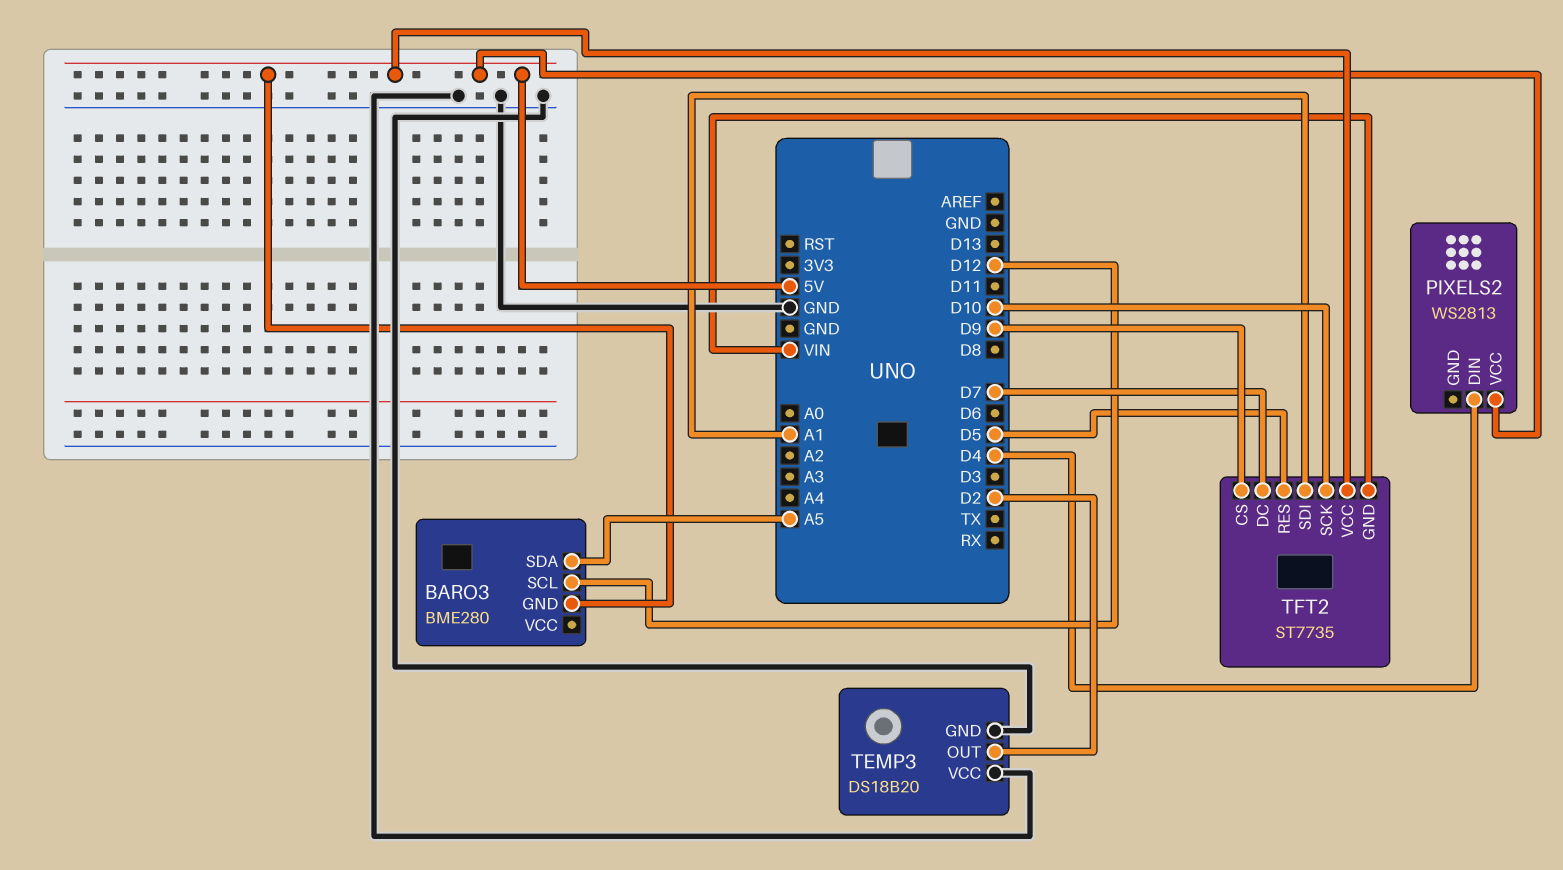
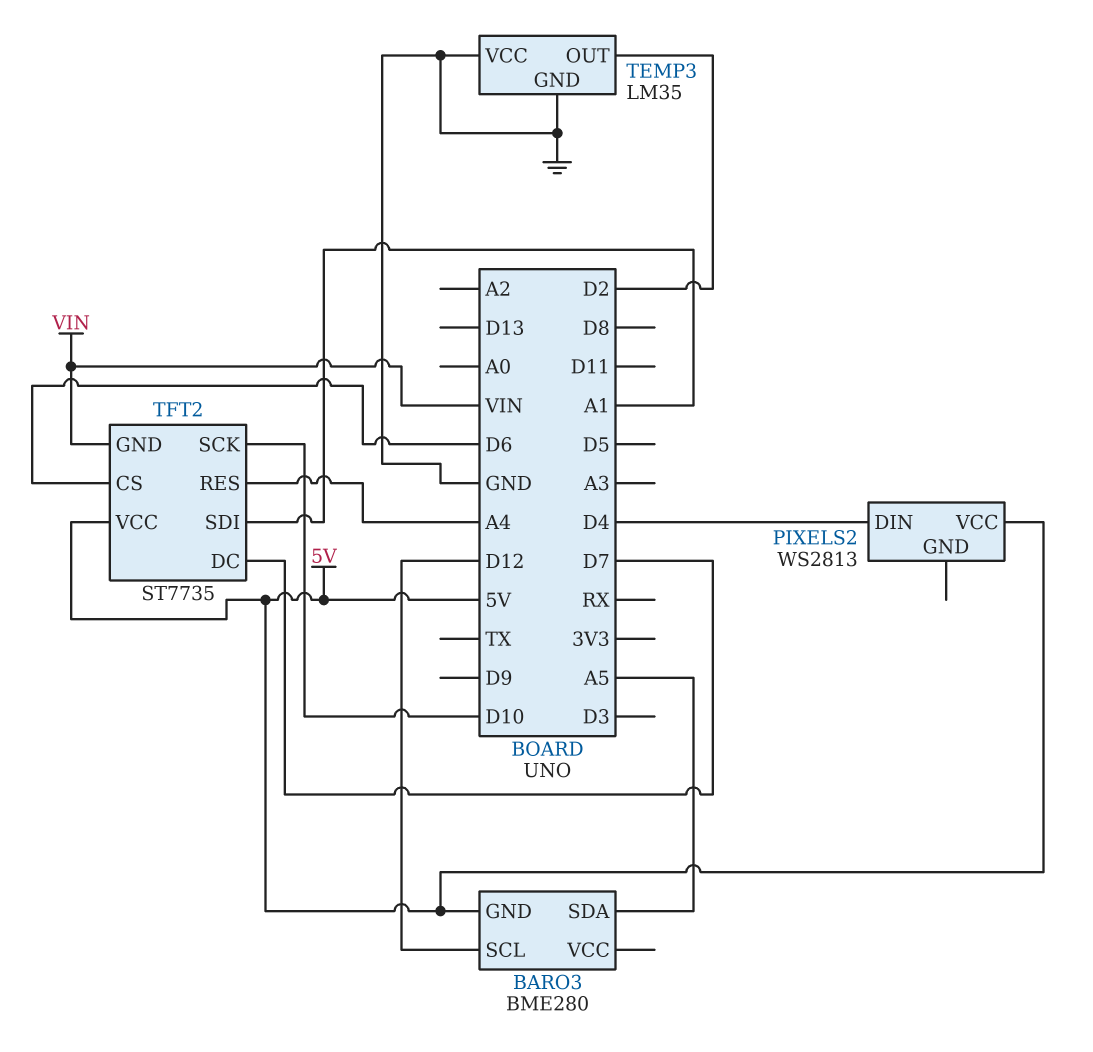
TEMP3: DS18B20 -> LM35
TFT2 pin CS: D9 -> D6
TFT2 pin RES: D5 -> A4

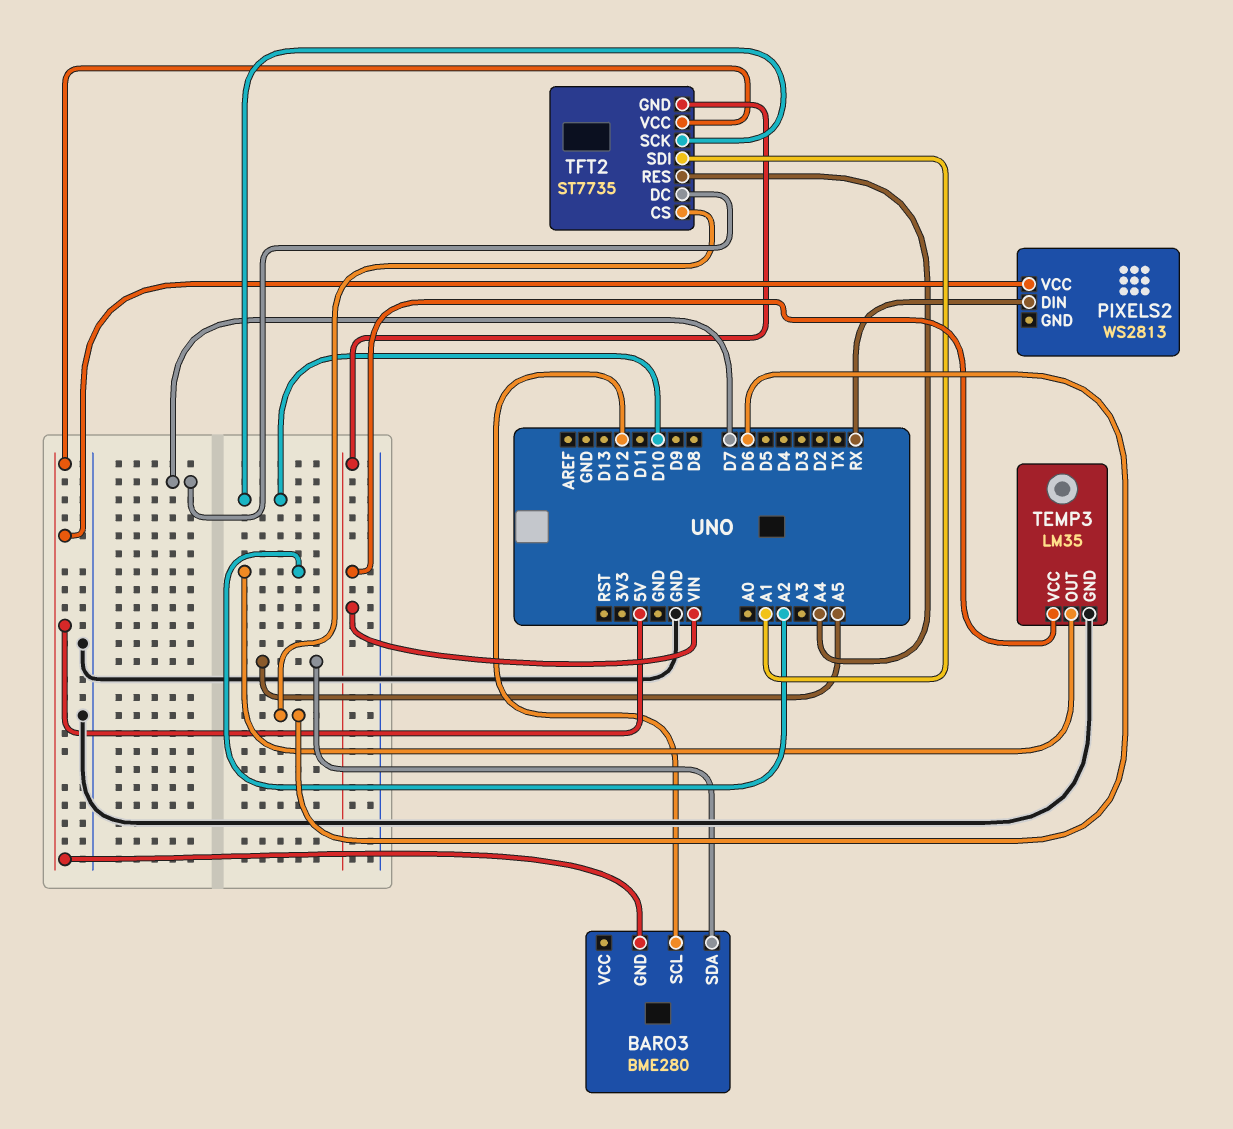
PIXELS2 pin DIN: D4 -> RX
TEMP3 pin OUT: D2 -> A2
TEMP3 pin VCC: GND -> VIN

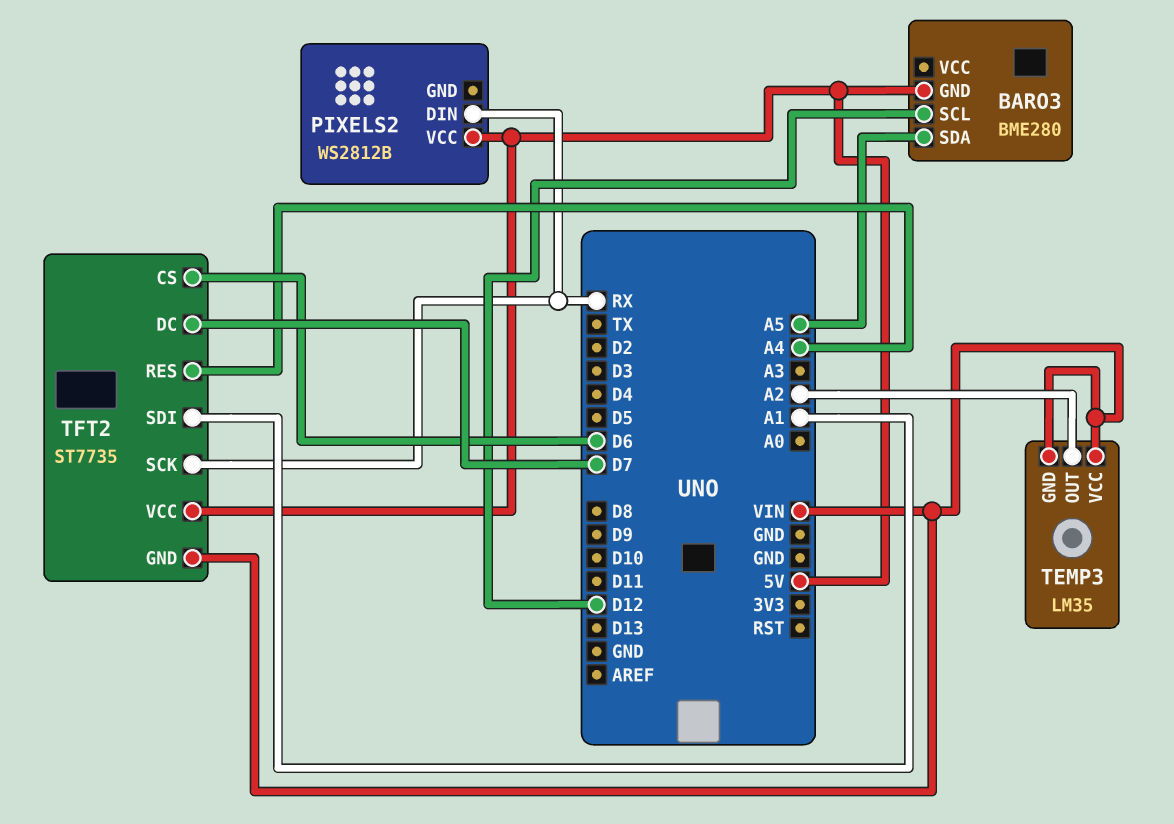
PIXELS2: WS2813 -> WS2812B
TEMP3 pin GND: GND -> VIN
TFT2 pin SCK: D10 -> RX

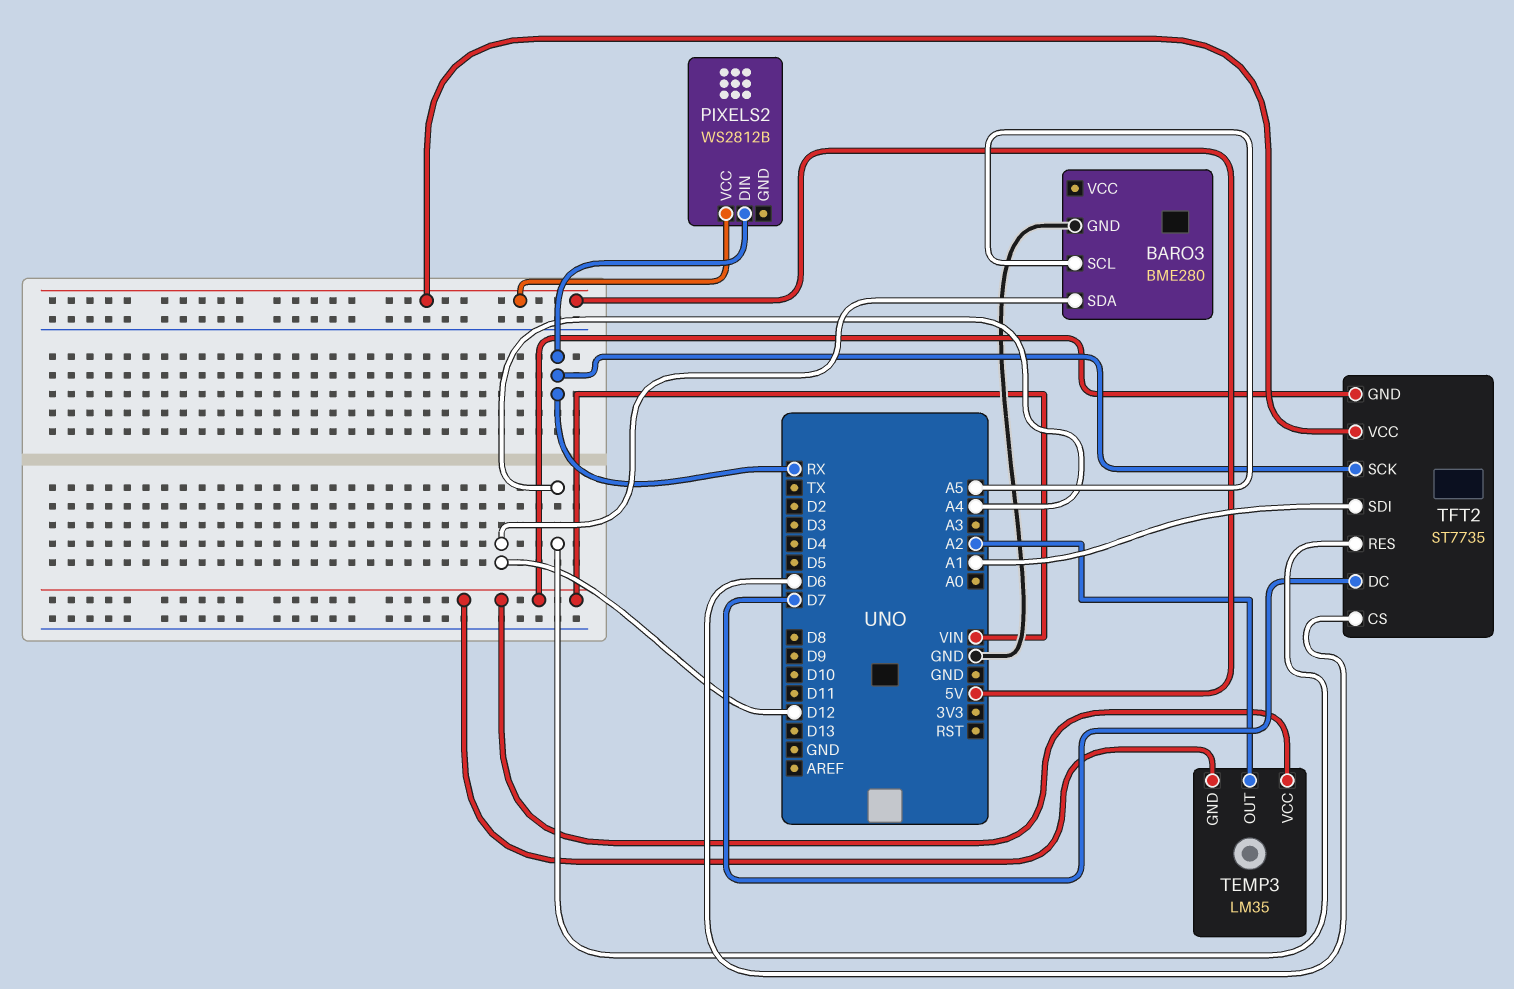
BARO3 pin GND: 5V -> GND
BARO3 pin SCL: D12 -> A5
BARO3 pin SDA: A5 -> D12

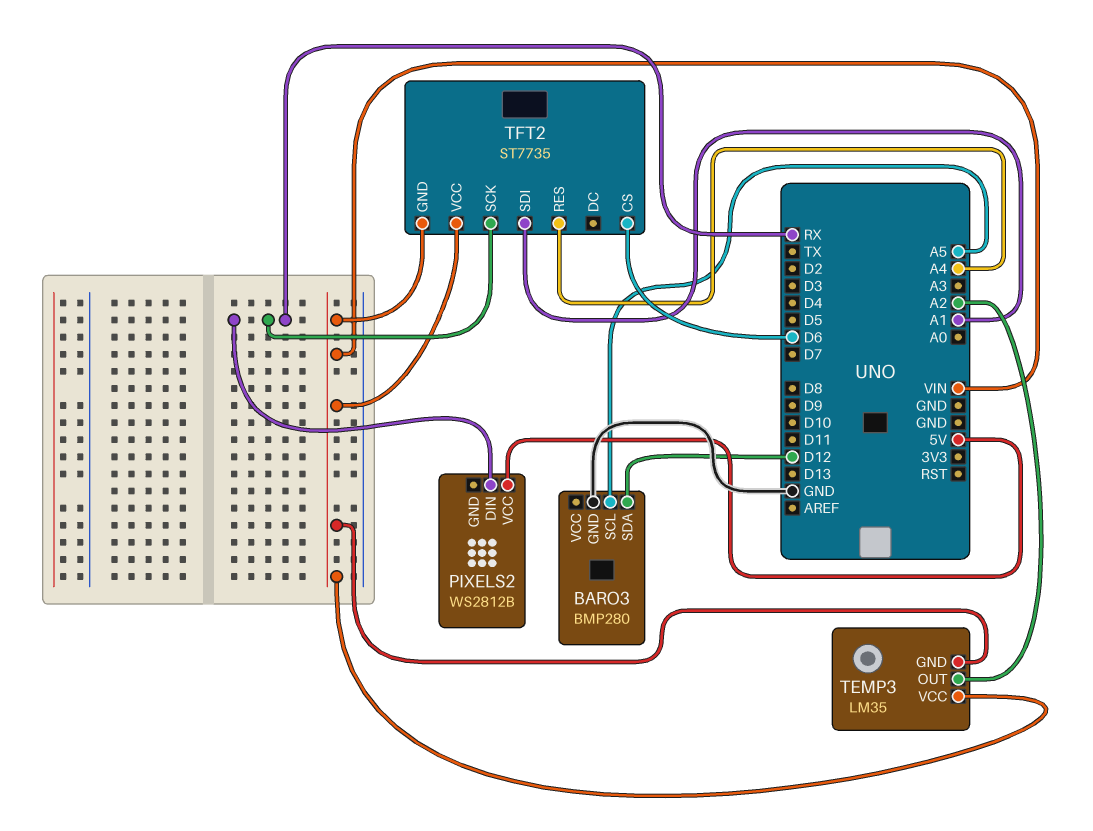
BARO3: BME280 -> BMP280
TFT2 pin DC: D7 -> none
TFT2 pin VCC: 5V -> VIN

